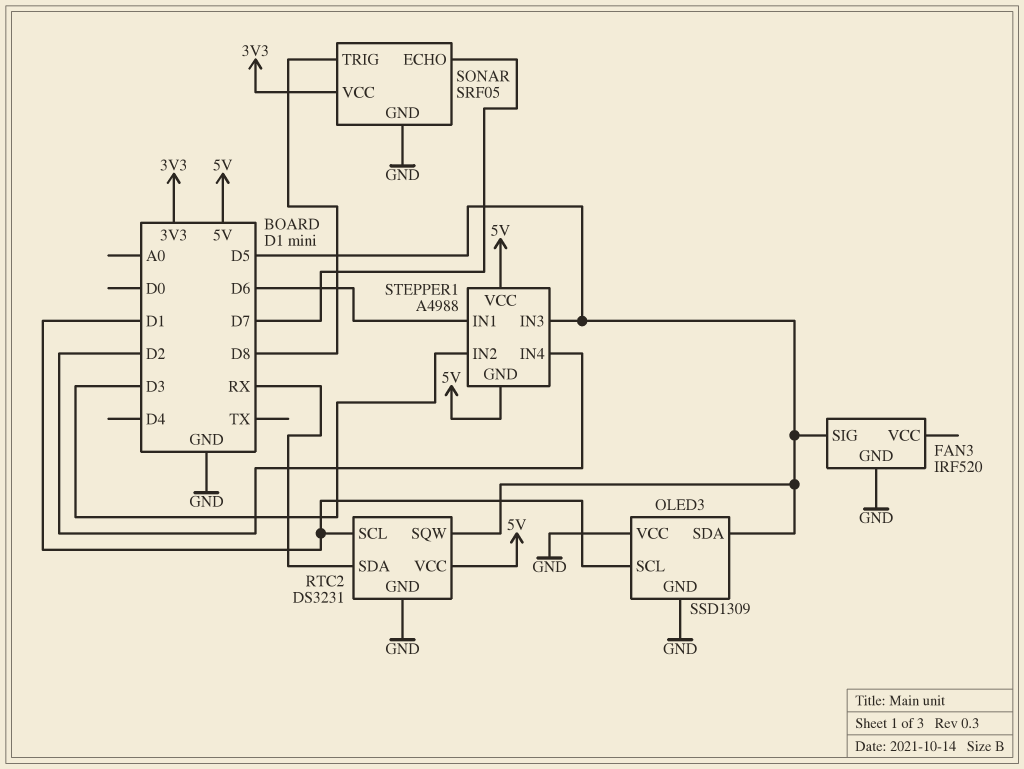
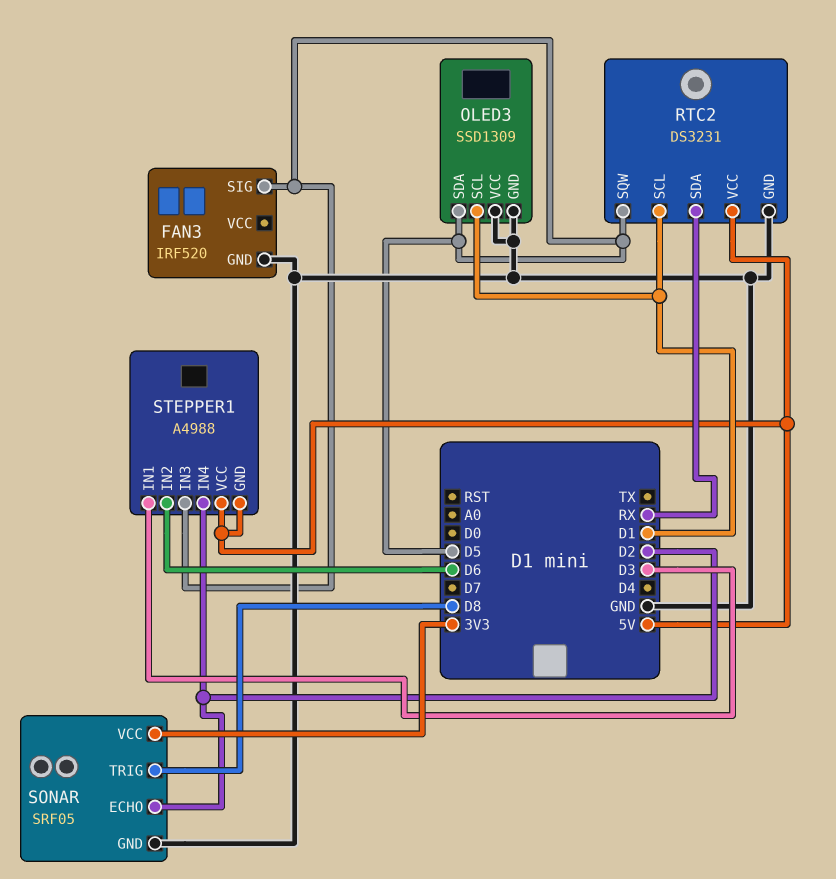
SONAR pin ECHO: D7 -> D2
STEPPER1 pin IN1: D6 -> D3
STEPPER1 pin IN2: D3 -> D6

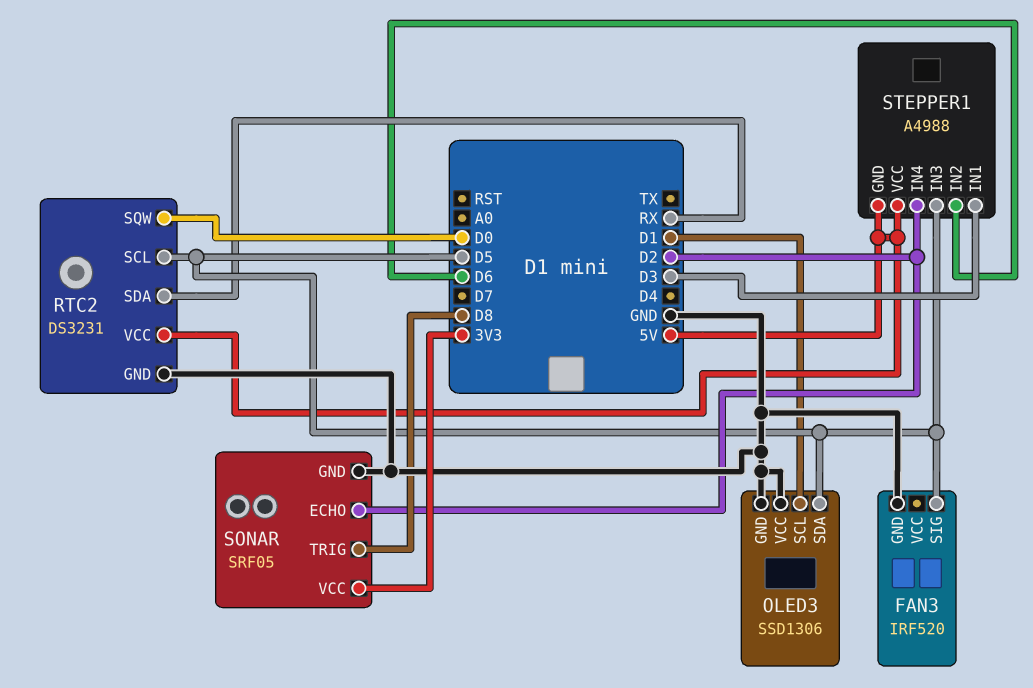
OLED3: SSD1309 -> SSD1306
RTC2 pin SCL: D1 -> D5
RTC2 pin SQW: D5 -> D0

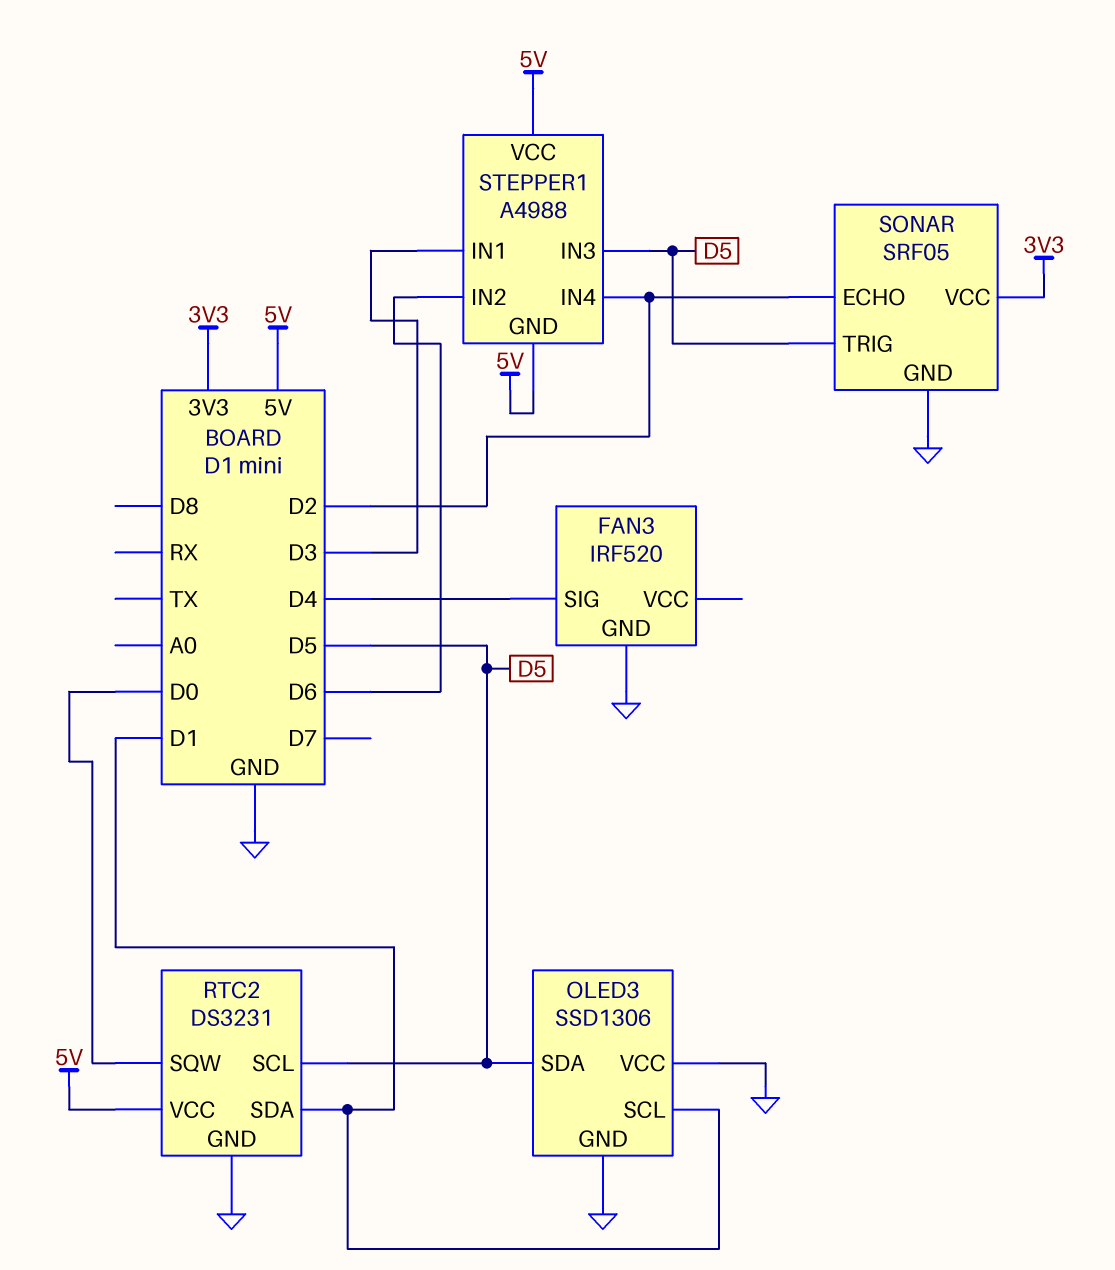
FAN3 pin SIG: D5 -> D4
RTC2 pin SDA: RX -> D1
SONAR pin TRIG: D8 -> D5

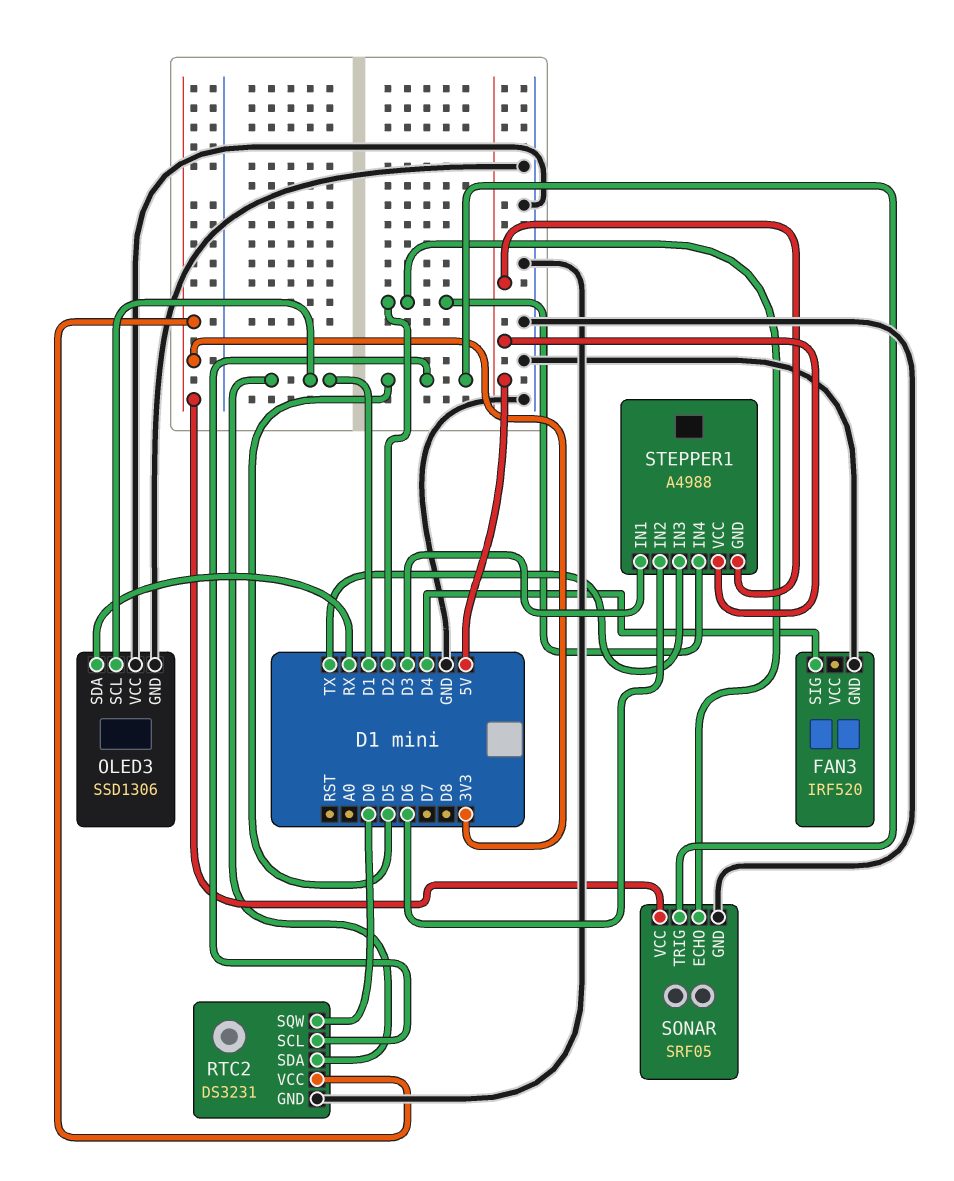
OLED3 pin SDA: D5 -> RX
RTC2 pin VCC: 5V -> 3V3
STEPPER1 pin IN3: D5 -> TX

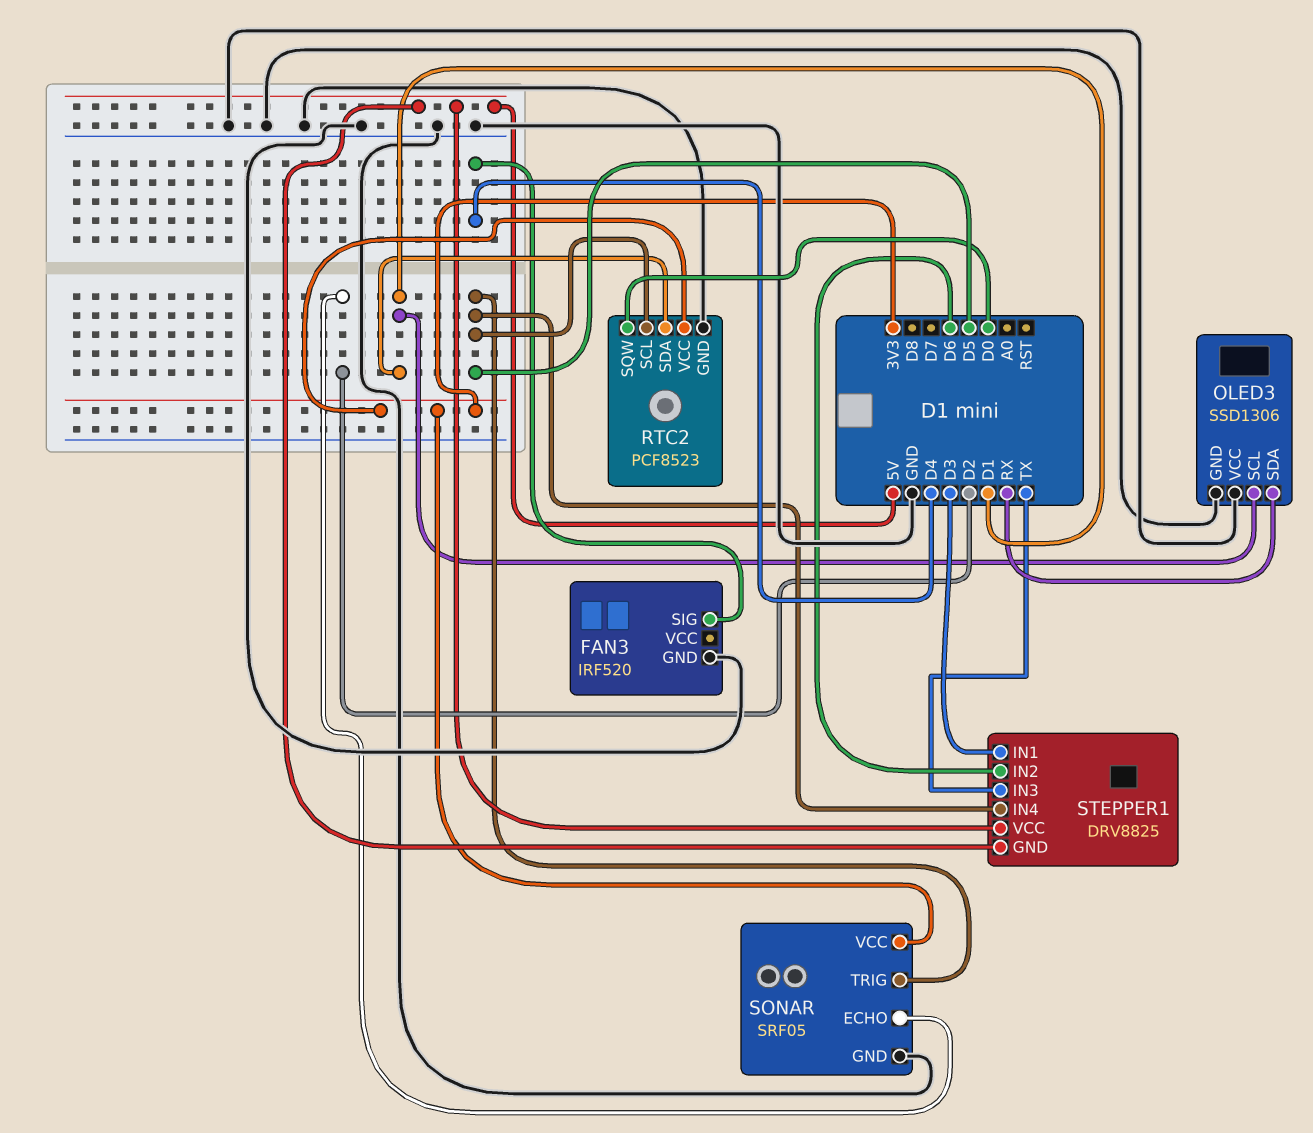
RTC2: DS3231 -> PCF8523
STEPPER1: A4988 -> DRV8825
STEPPER1 pin IN4: D2 -> D5

